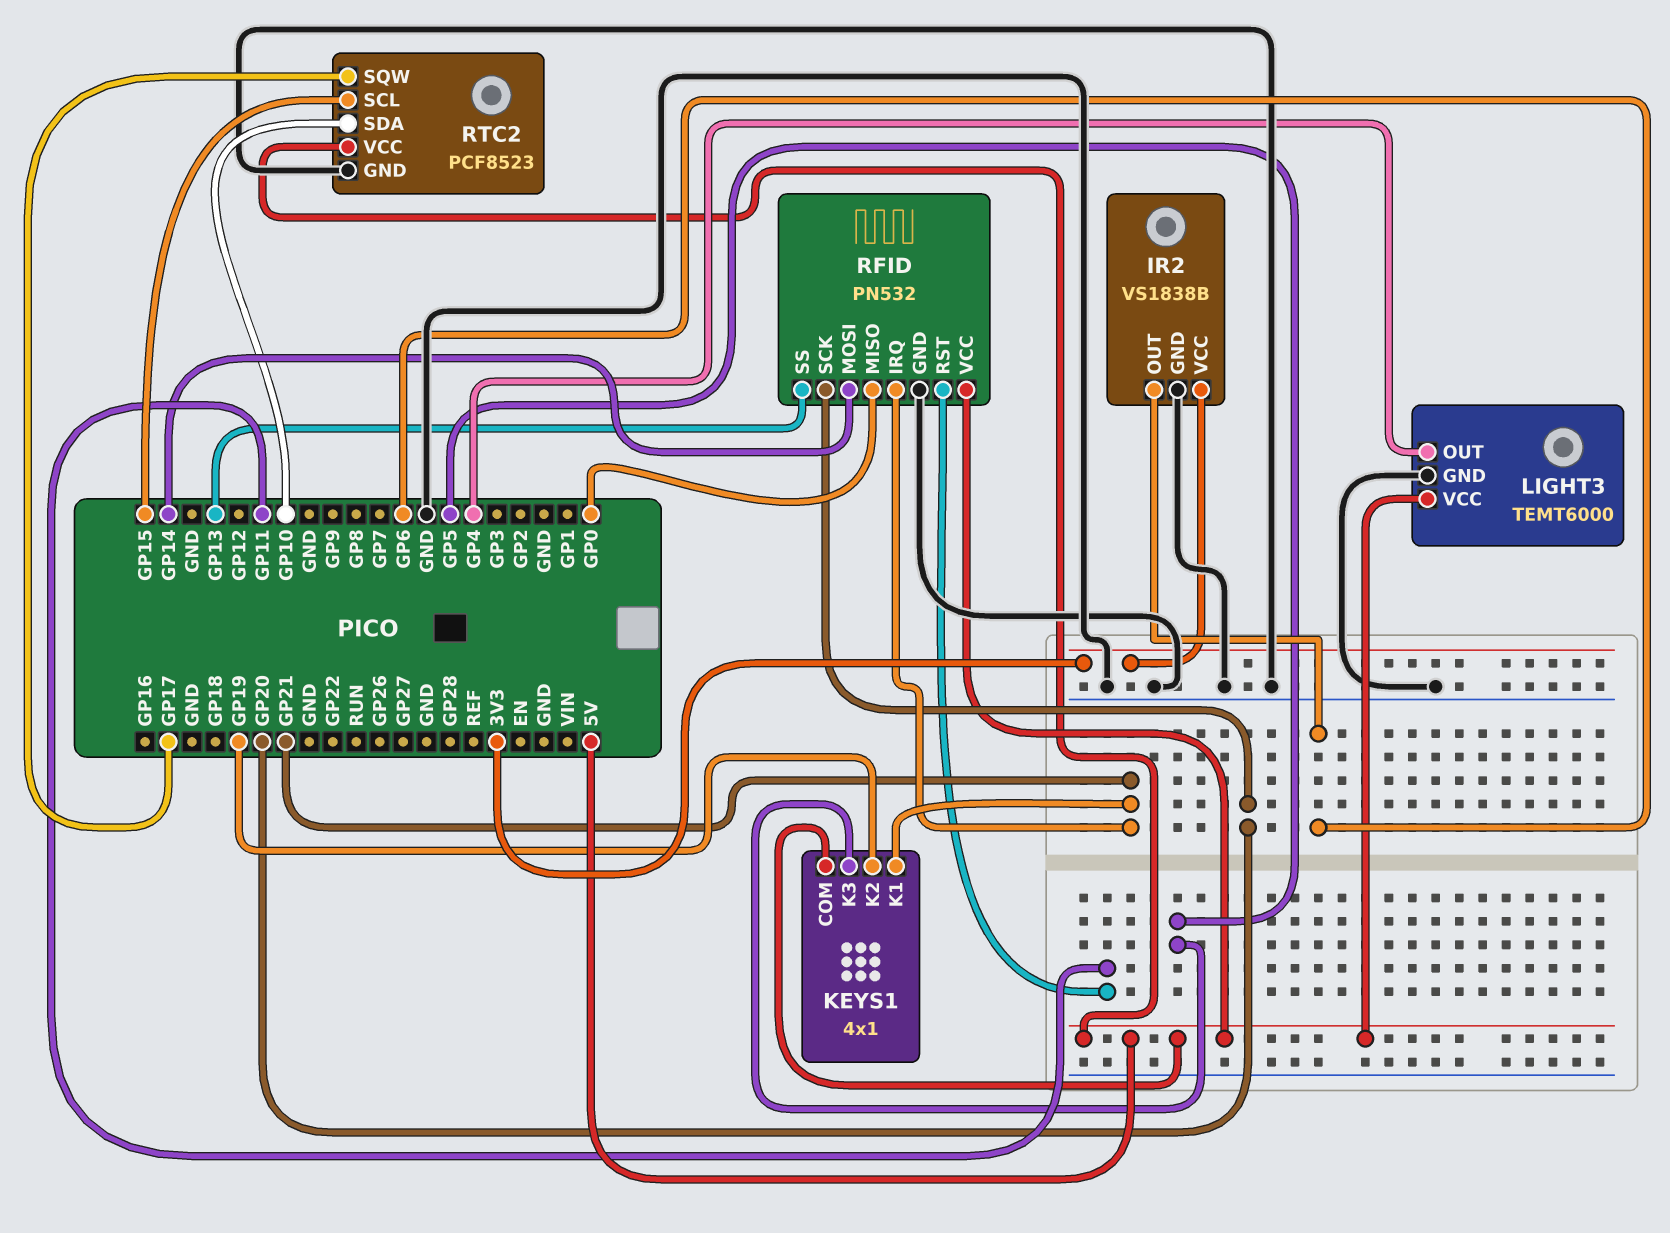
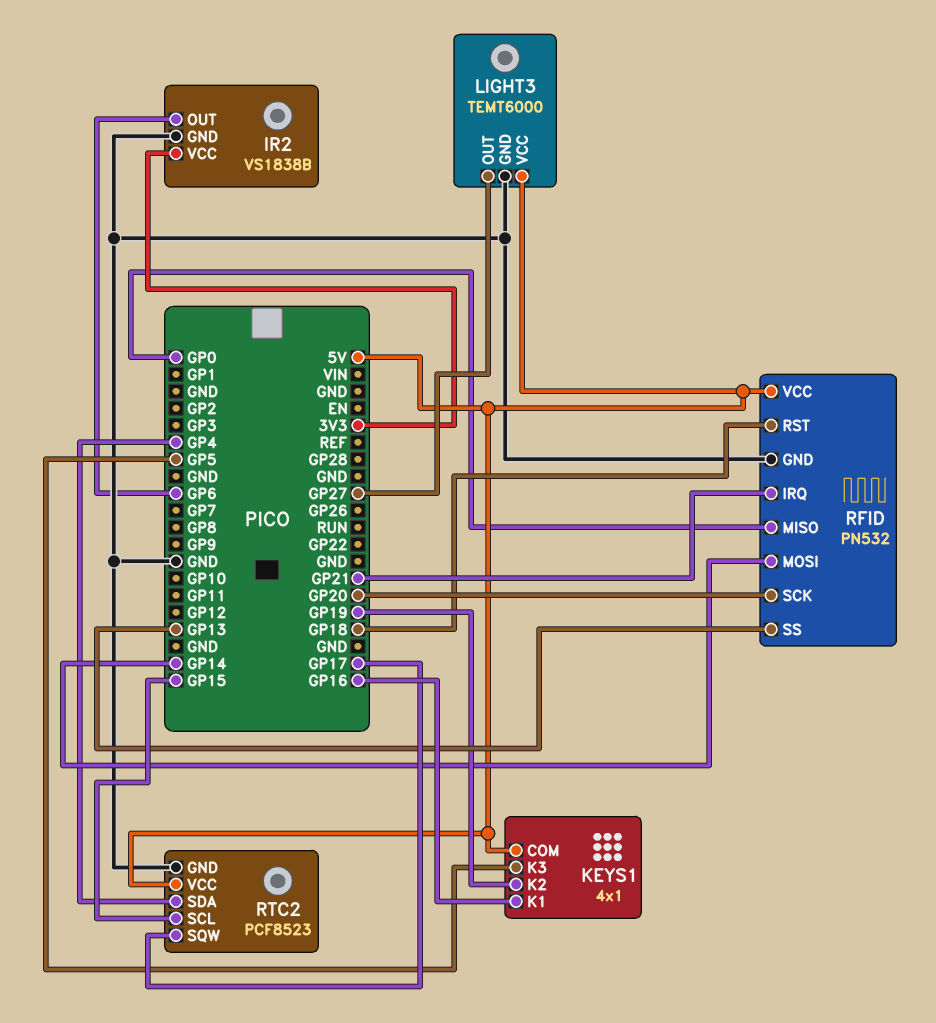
KEYS1 pin K1: GP21 -> GP16
LIGHT3 pin OUT: GP4 -> GP27
RFID pin RST: GP11 -> GP18
RTC2 pin SDA: GP10 -> GP4

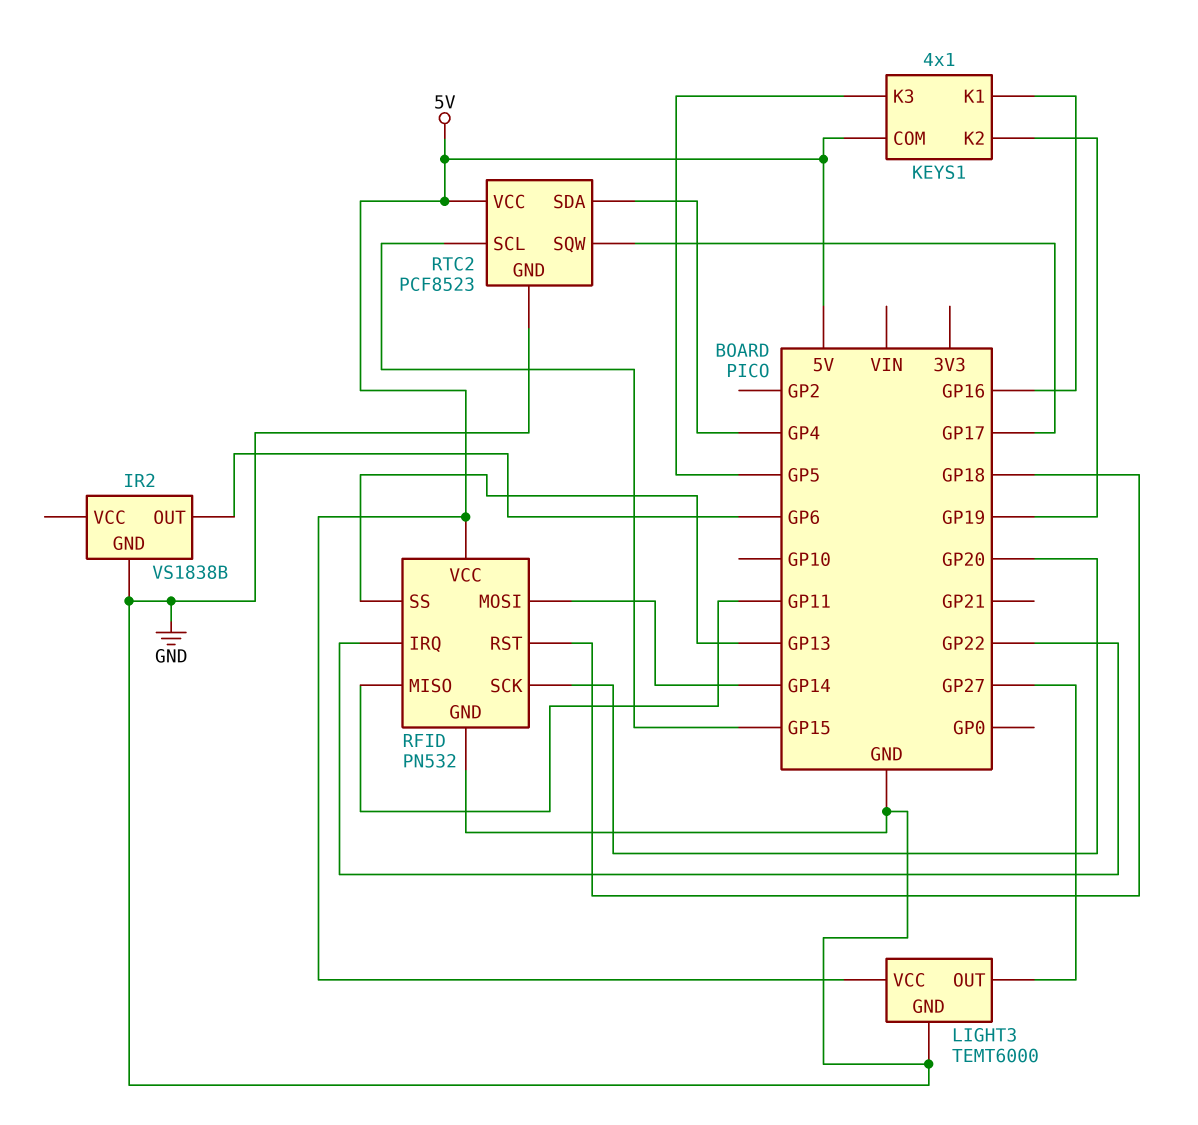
IR2 pin VCC: 3V3 -> none
RFID pin IRQ: GP21 -> GP22
RFID pin MISO: GP0 -> GP11

